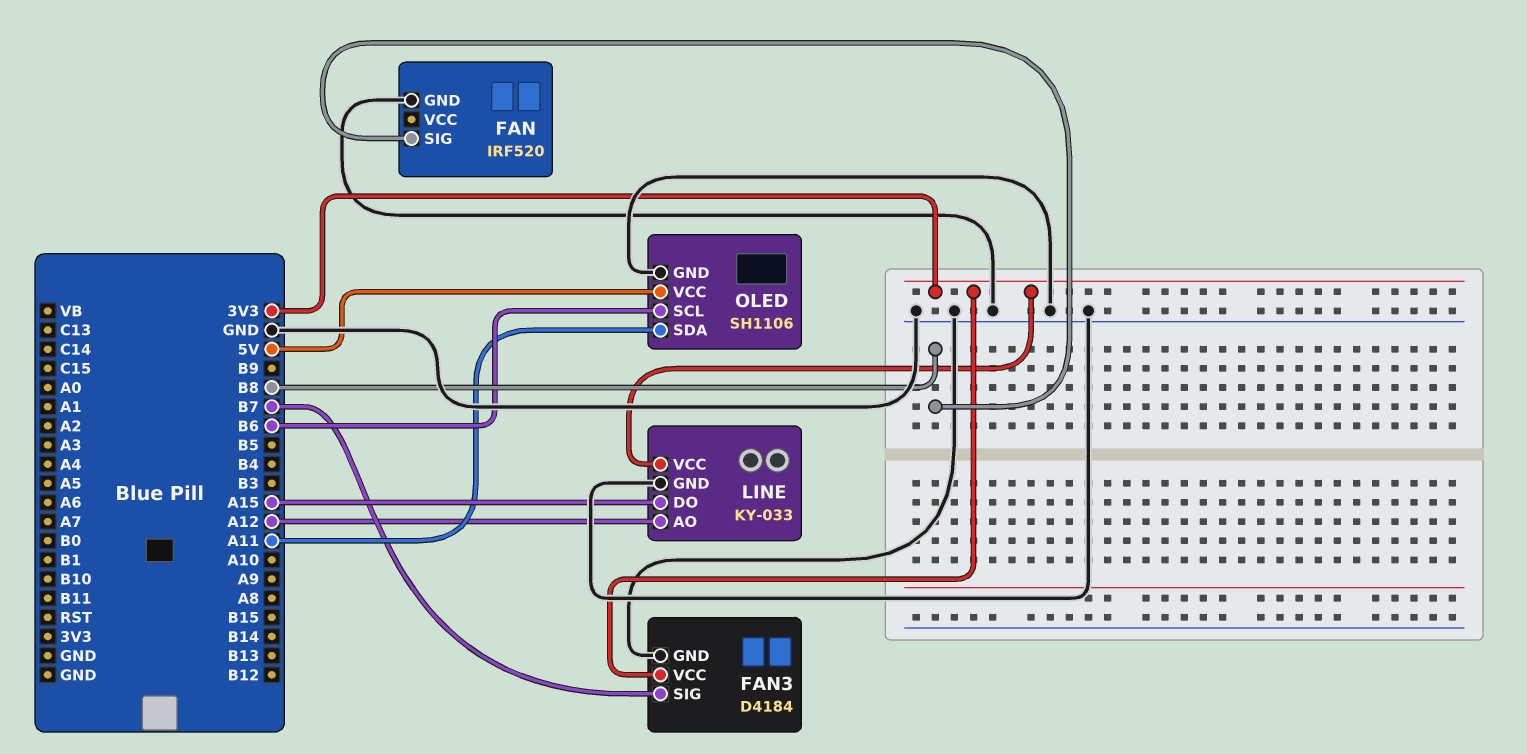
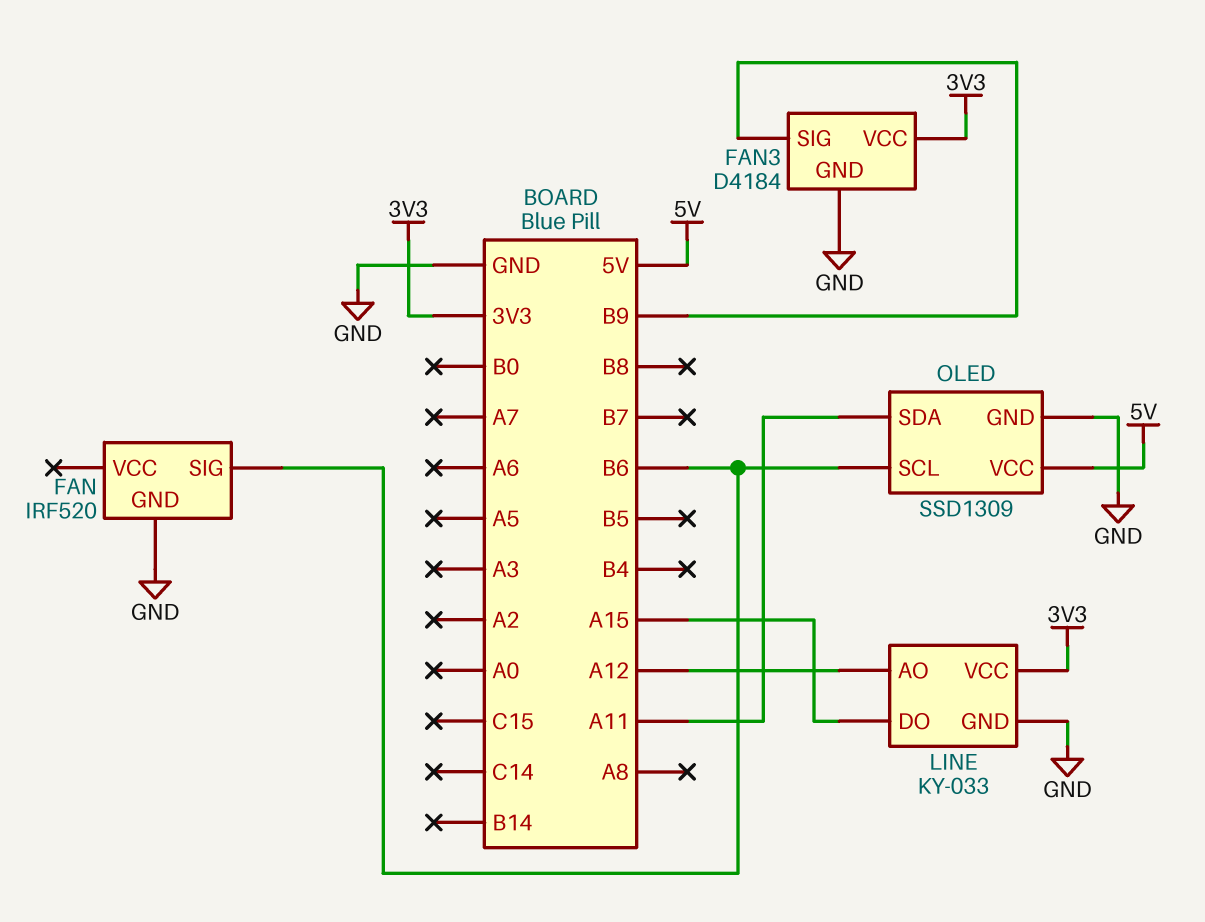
FAN pin SIG: B8 -> B6
FAN3 pin SIG: B7 -> B9
OLED: SH1106 -> SSD1309

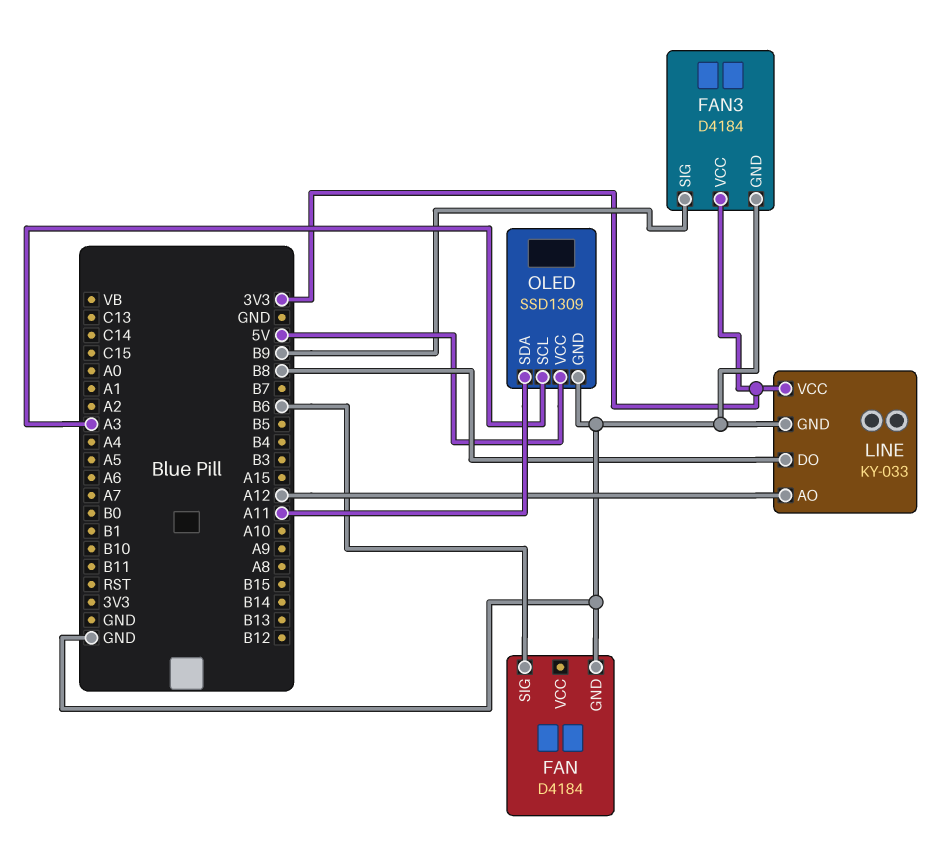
FAN: IRF520 -> D4184
LINE pin DO: A15 -> B8
OLED pin SCL: B6 -> A3

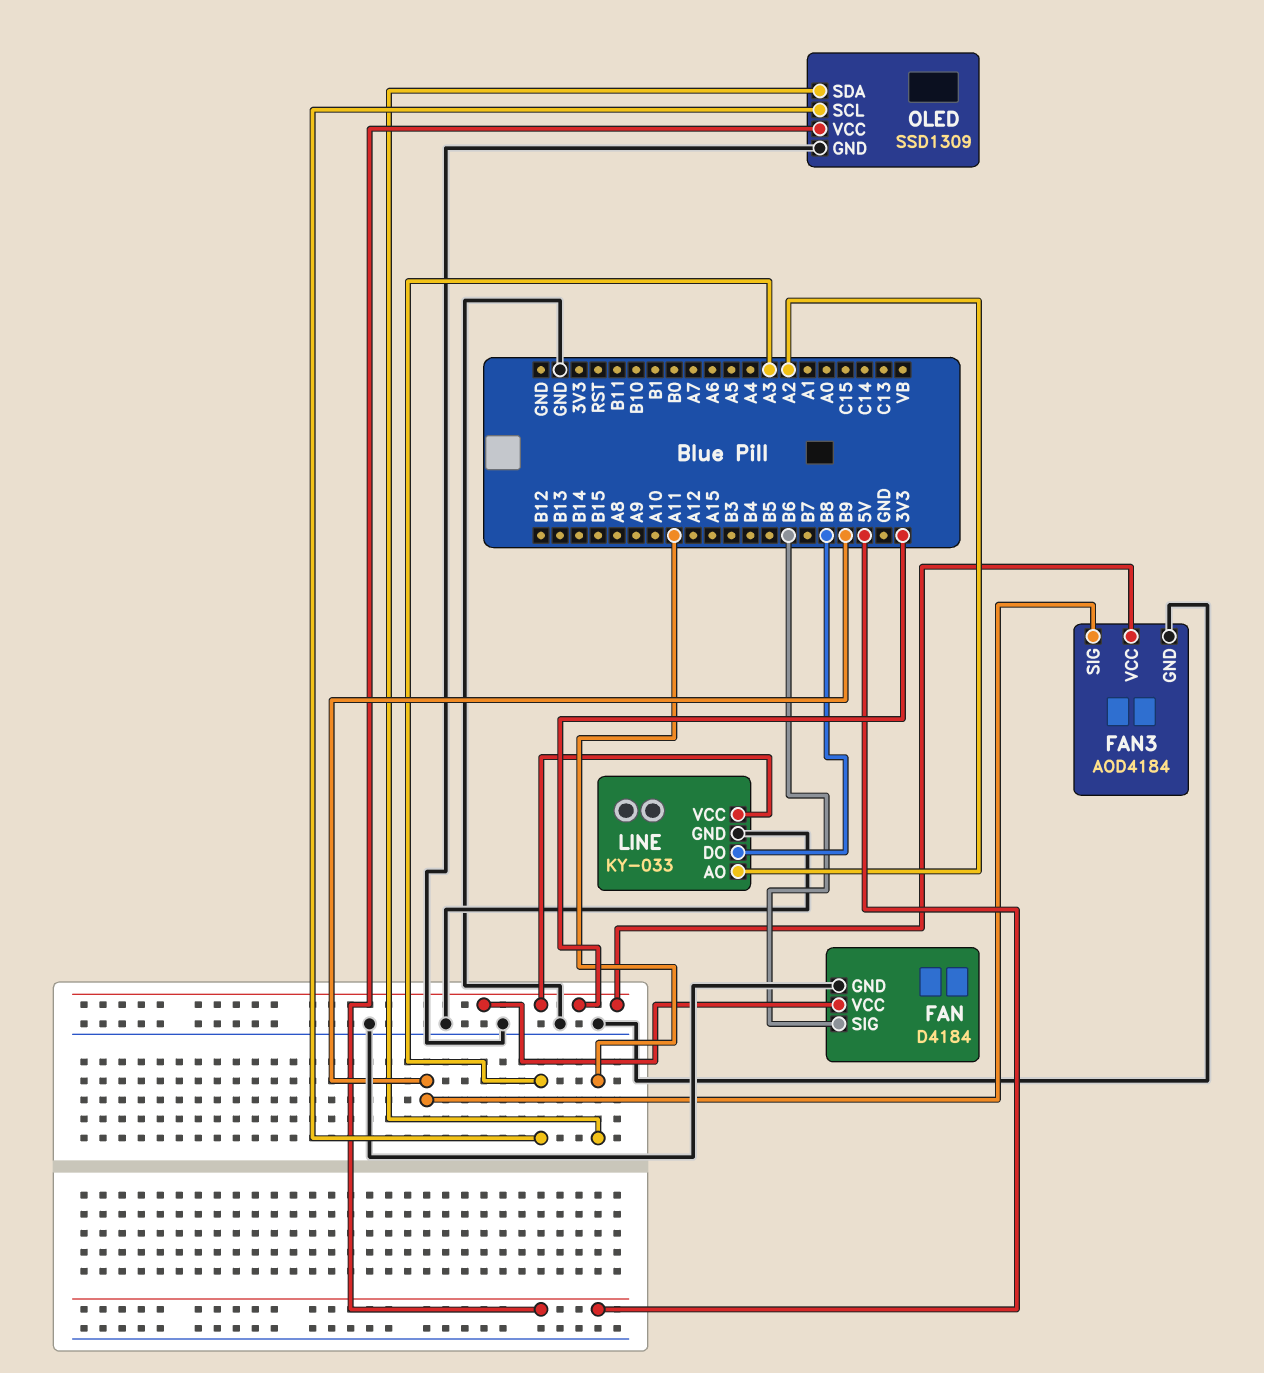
FAN pin VCC: none -> 3V3
FAN3: D4184 -> AOD4184
LINE pin AO: A12 -> A2

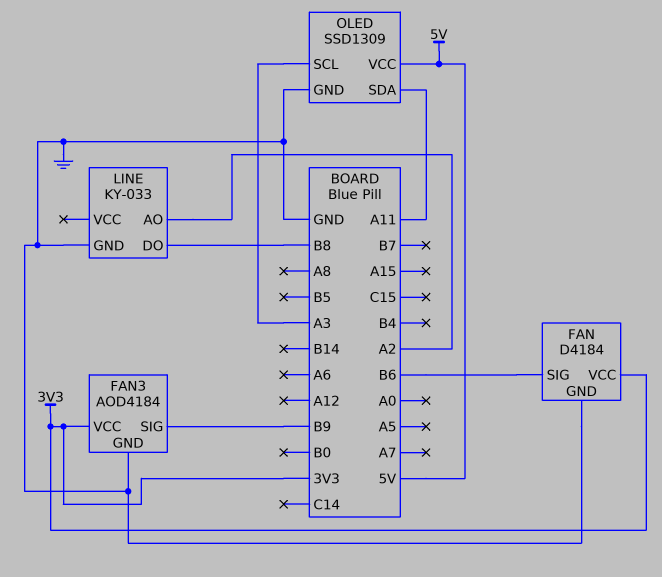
LINE pin VCC: 3V3 -> none

